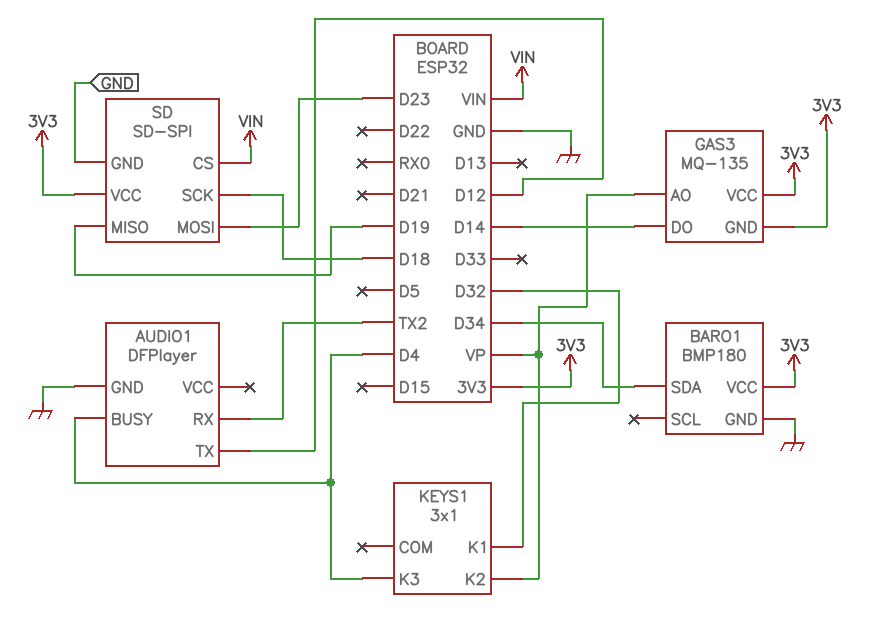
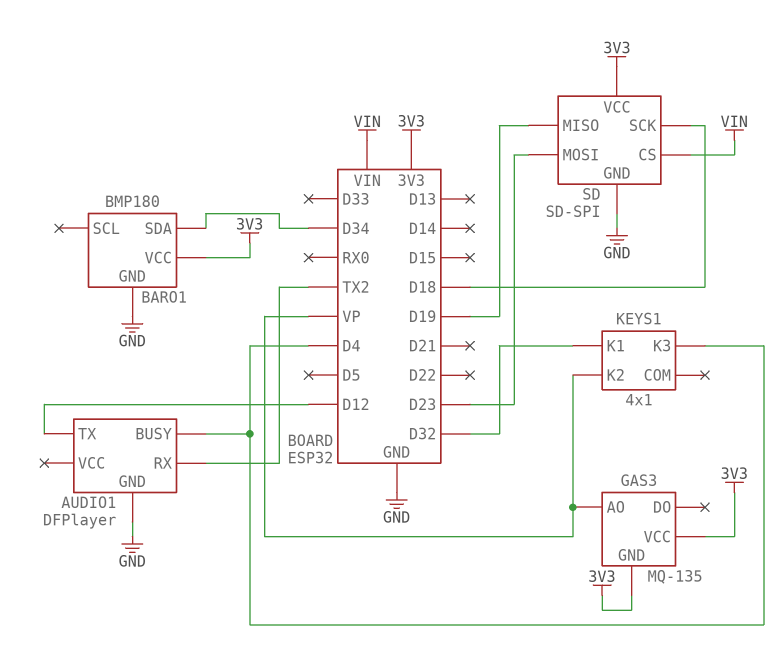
GAS3 pin DO: D14 -> none
KEYS1: 3x1 -> 4x1

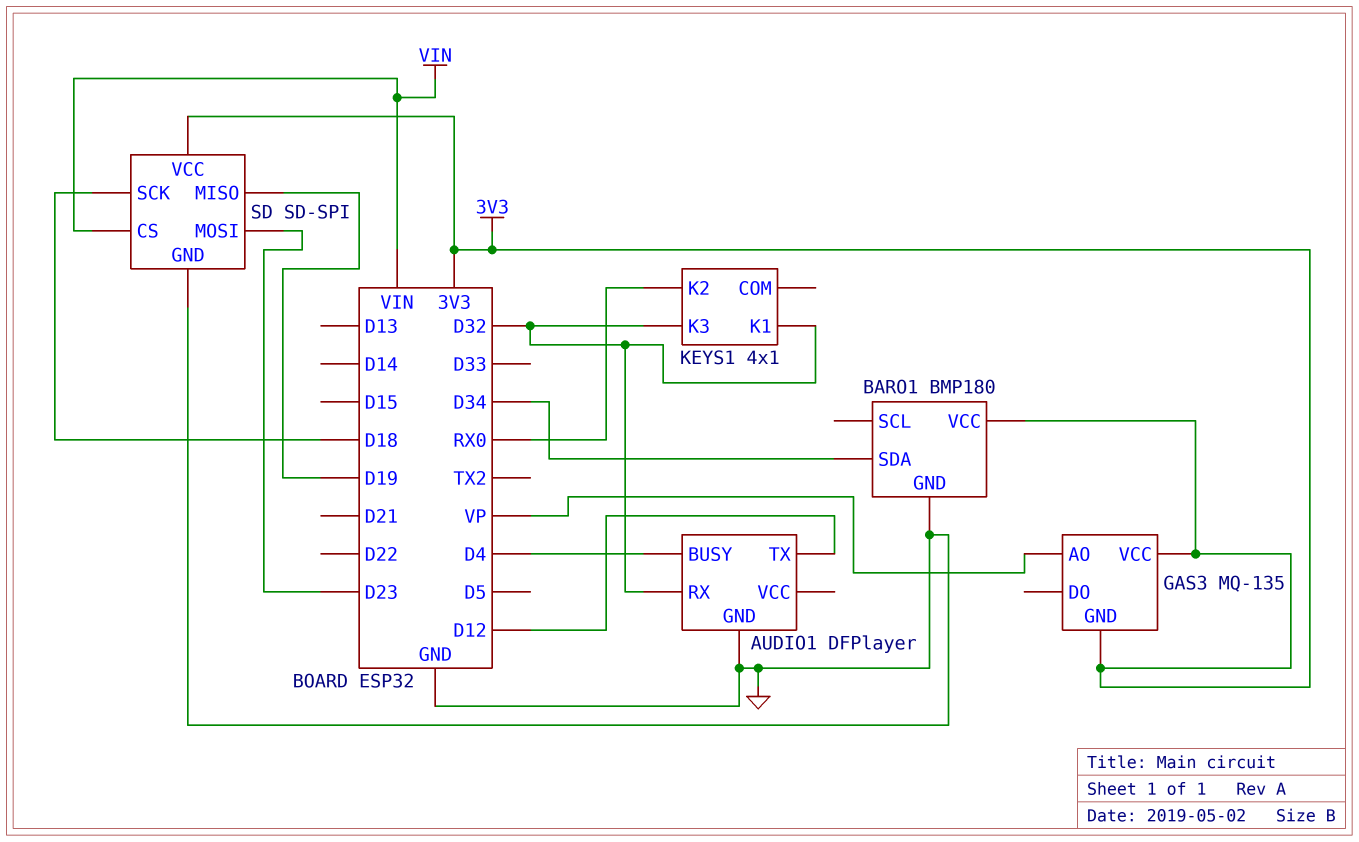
AUDIO1 pin RX: TX2 -> D32
KEYS1 pin K2: VP -> RX0
KEYS1 pin K3: D4 -> D32

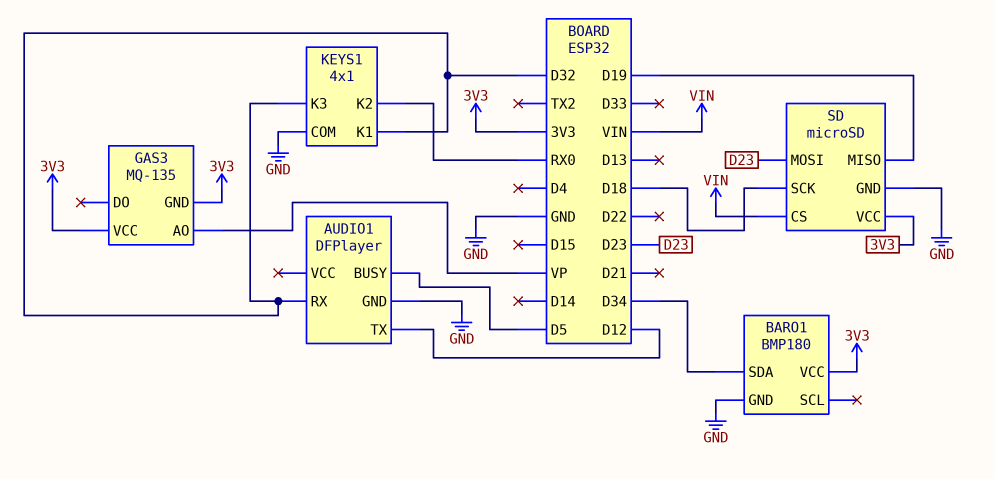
AUDIO1 pin BUSY: D4 -> D5
KEYS1 pin COM: none -> GND
SD: SD-SPI -> microSD

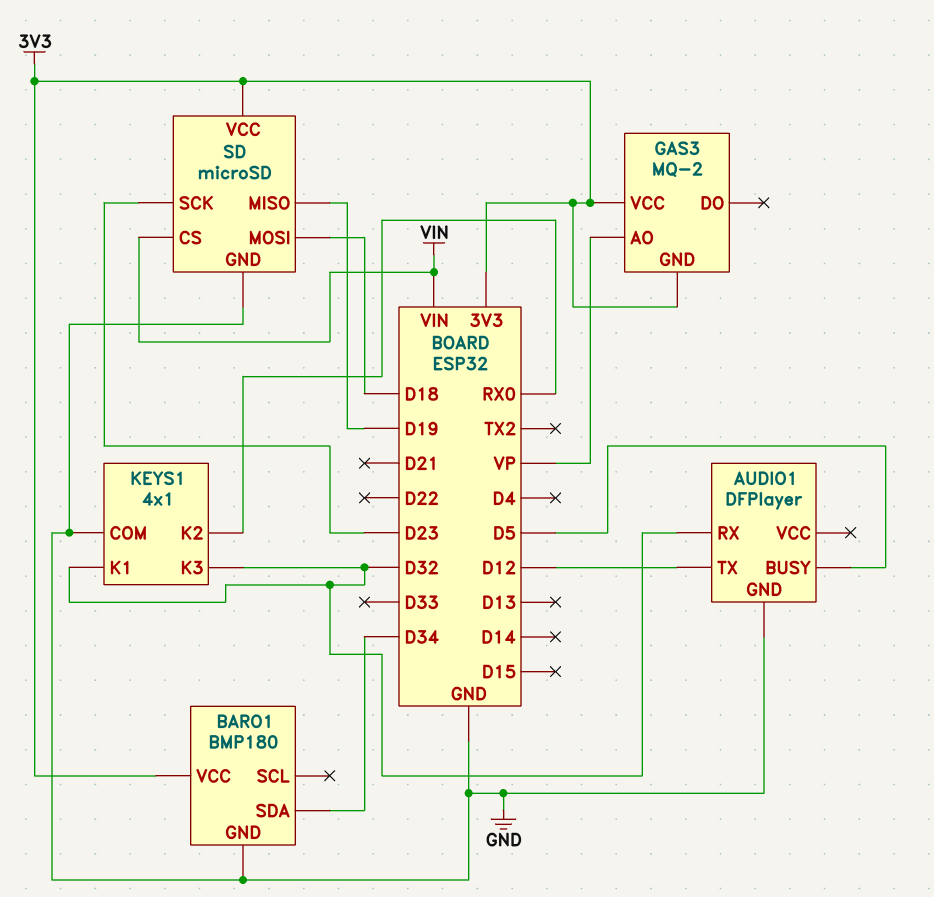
GAS3: MQ-135 -> MQ-2
SD pin MOSI: D23 -> D18
SD pin SCK: D18 -> D23

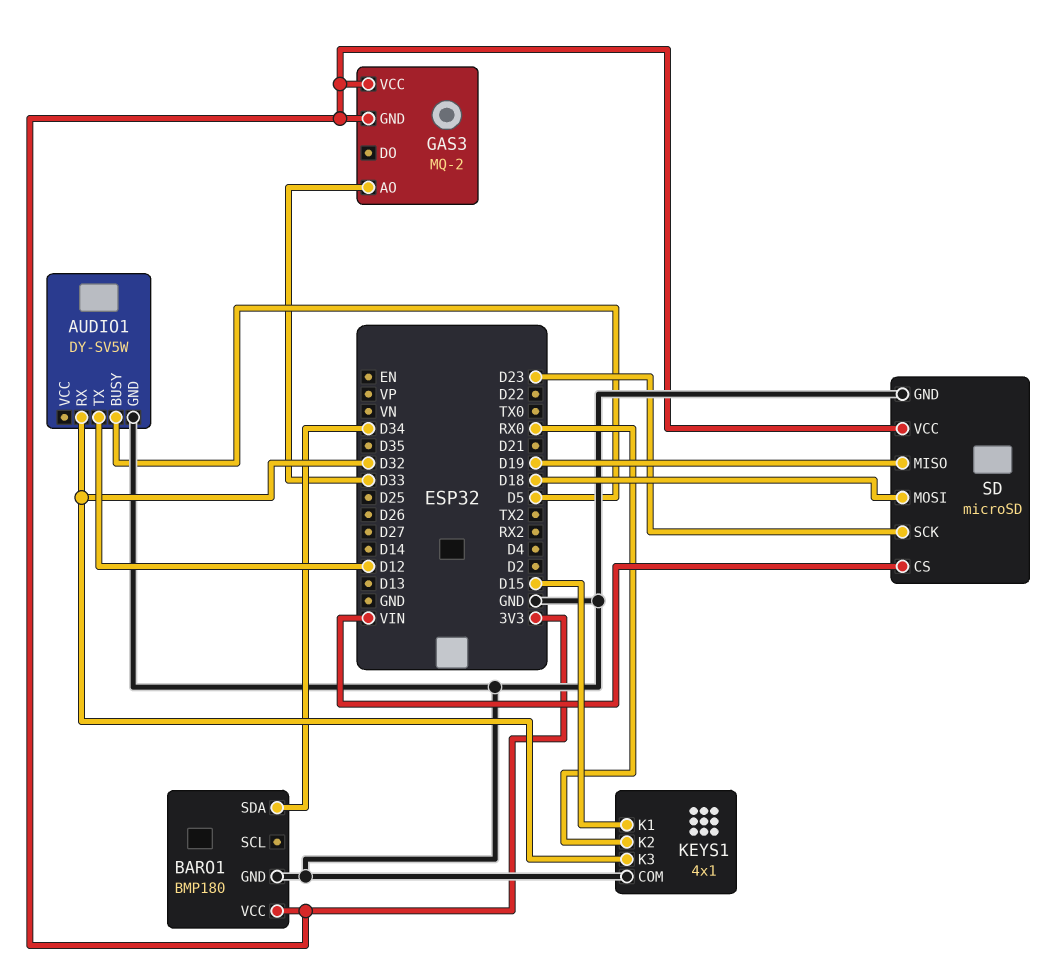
AUDIO1: DFPlayer -> DY-SV5W
GAS3 pin AO: VP -> D33
KEYS1 pin K1: D32 -> D15

